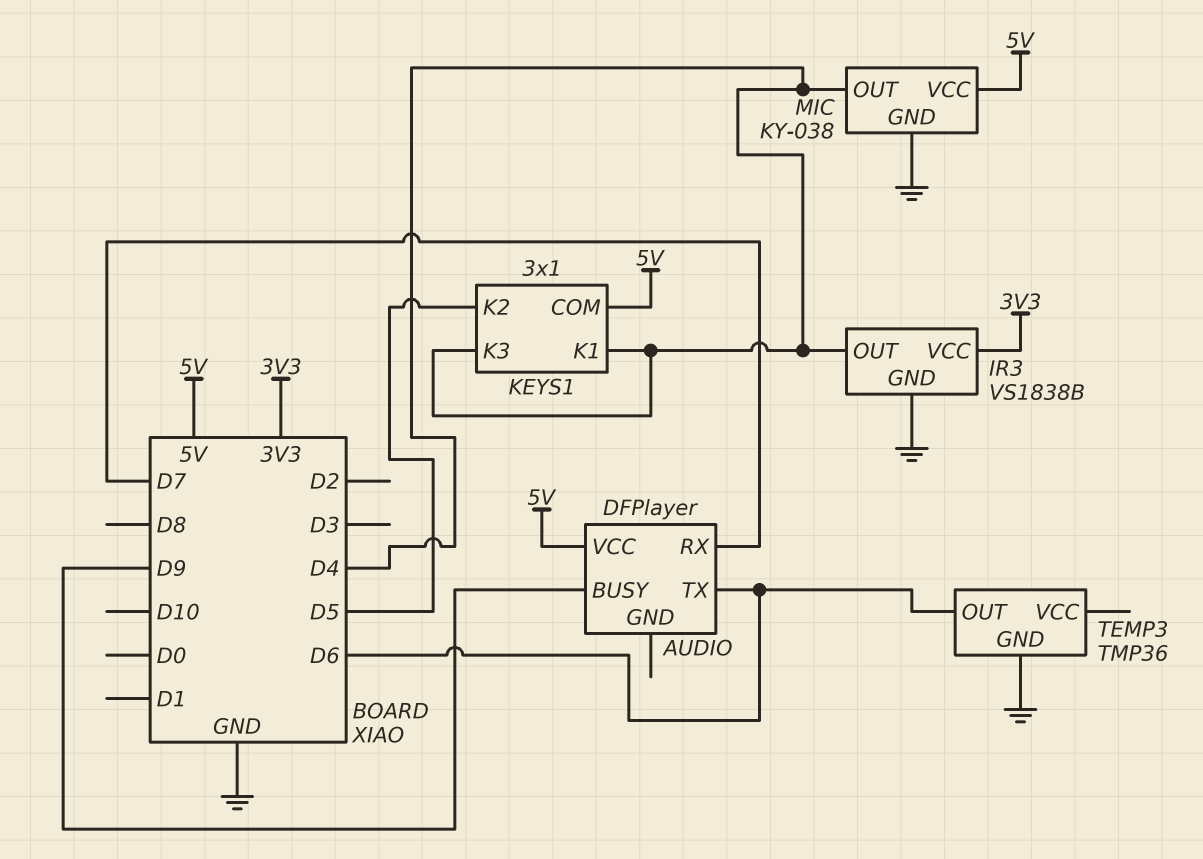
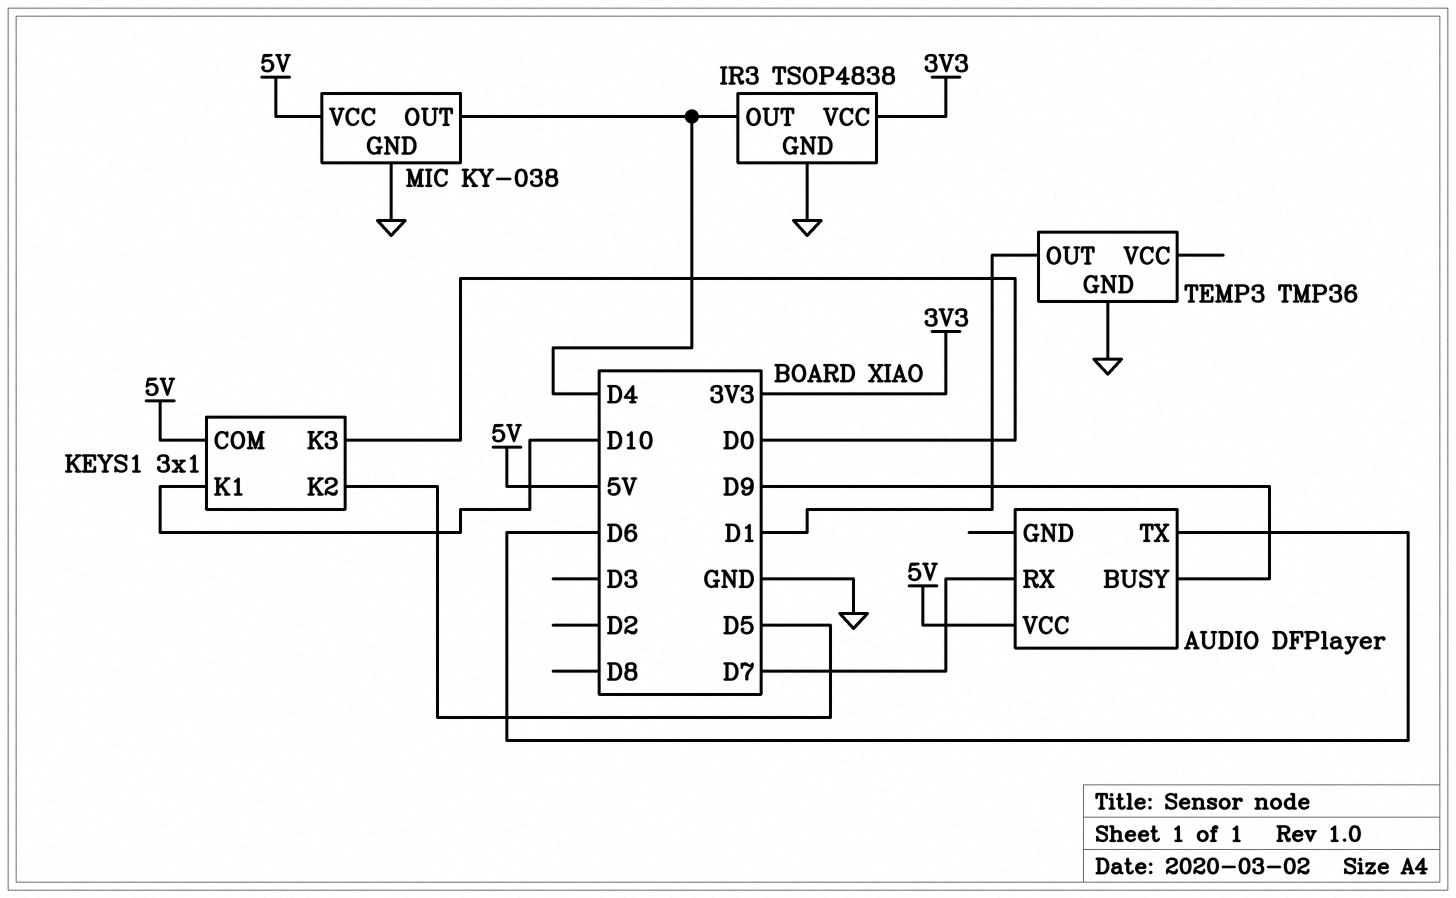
IR3: VS1838B -> TSOP4838
KEYS1 pin K1: D4 -> D10
KEYS1 pin K3: D4 -> D0
TEMP3 pin OUT: D6 -> D1

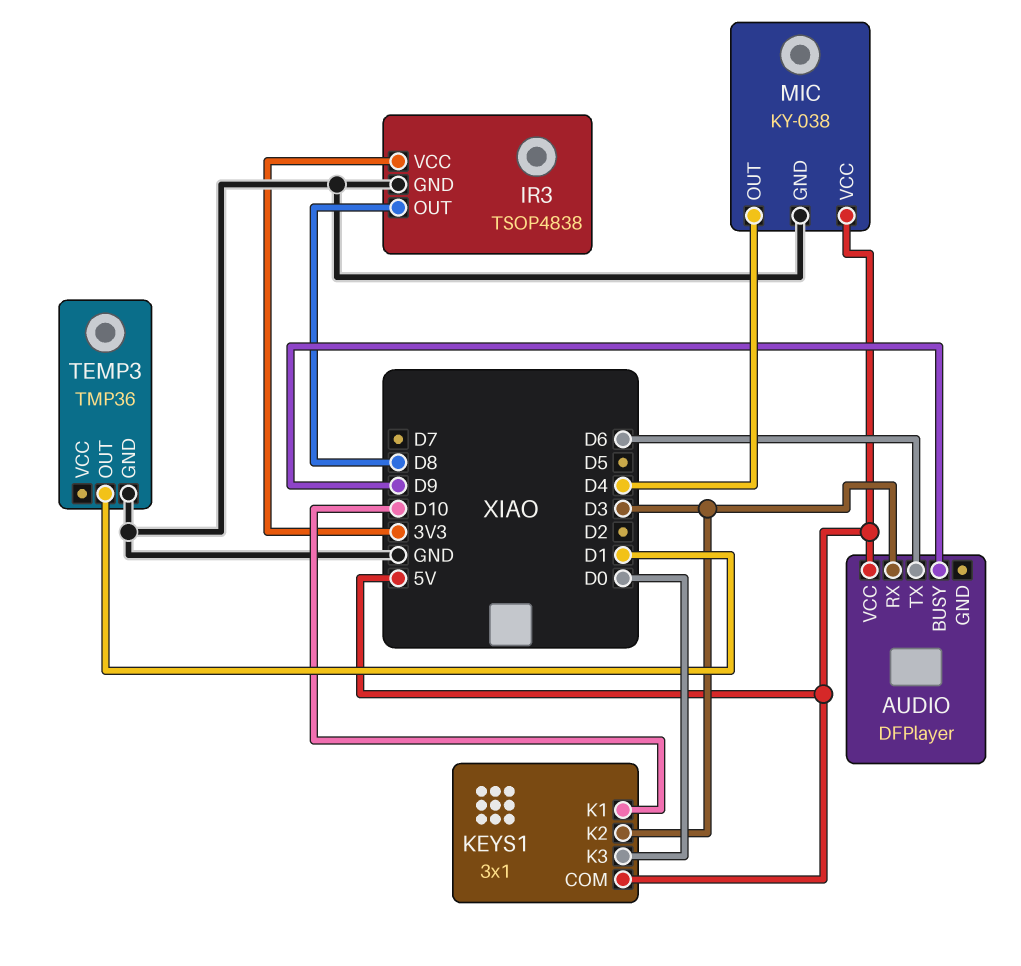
AUDIO pin RX: D7 -> D3
IR3 pin OUT: D4 -> D8
KEYS1 pin K2: D5 -> D3

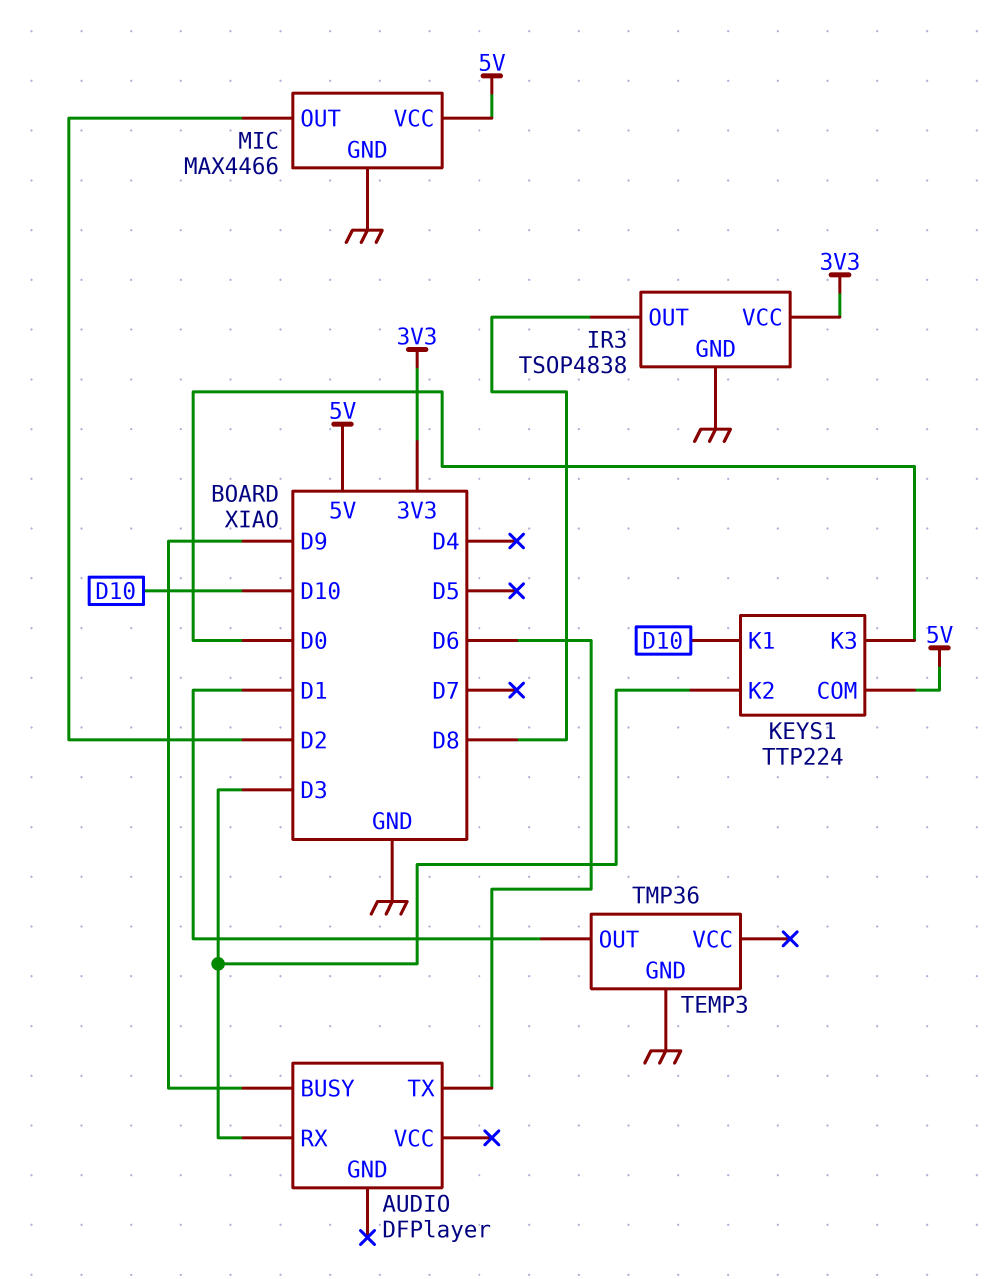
AUDIO pin VCC: 5V -> none
KEYS1: 3x1 -> TTP224
MIC: KY-038 -> MAX4466
MIC pin OUT: D4 -> D2

